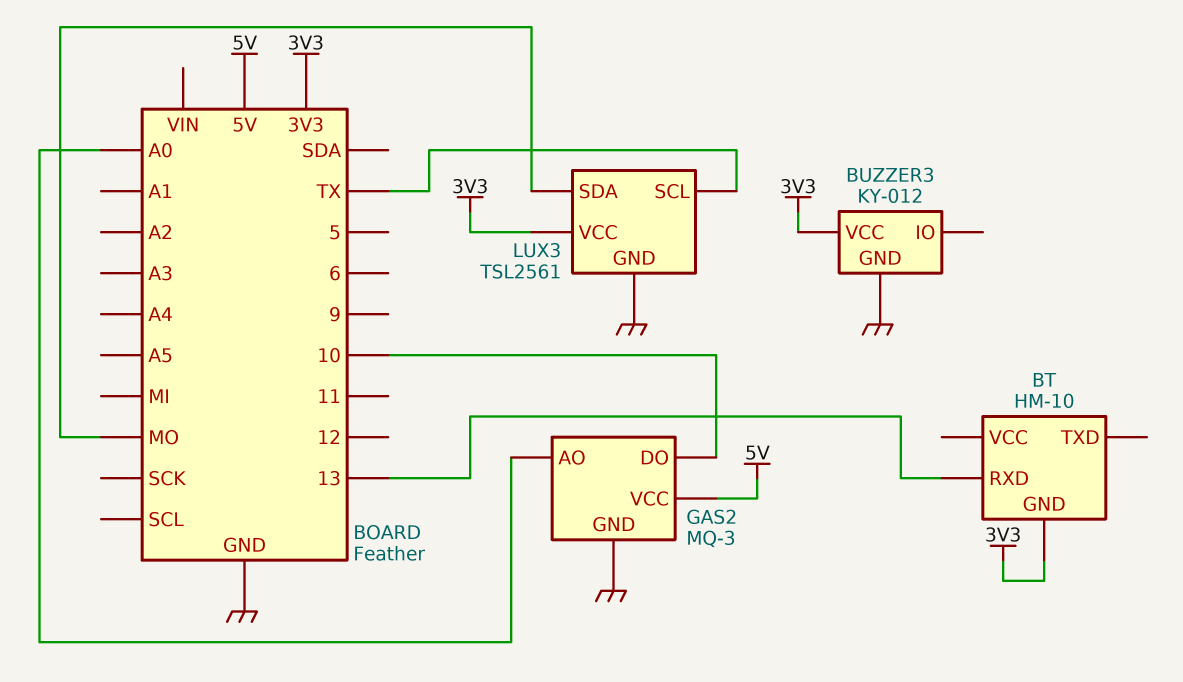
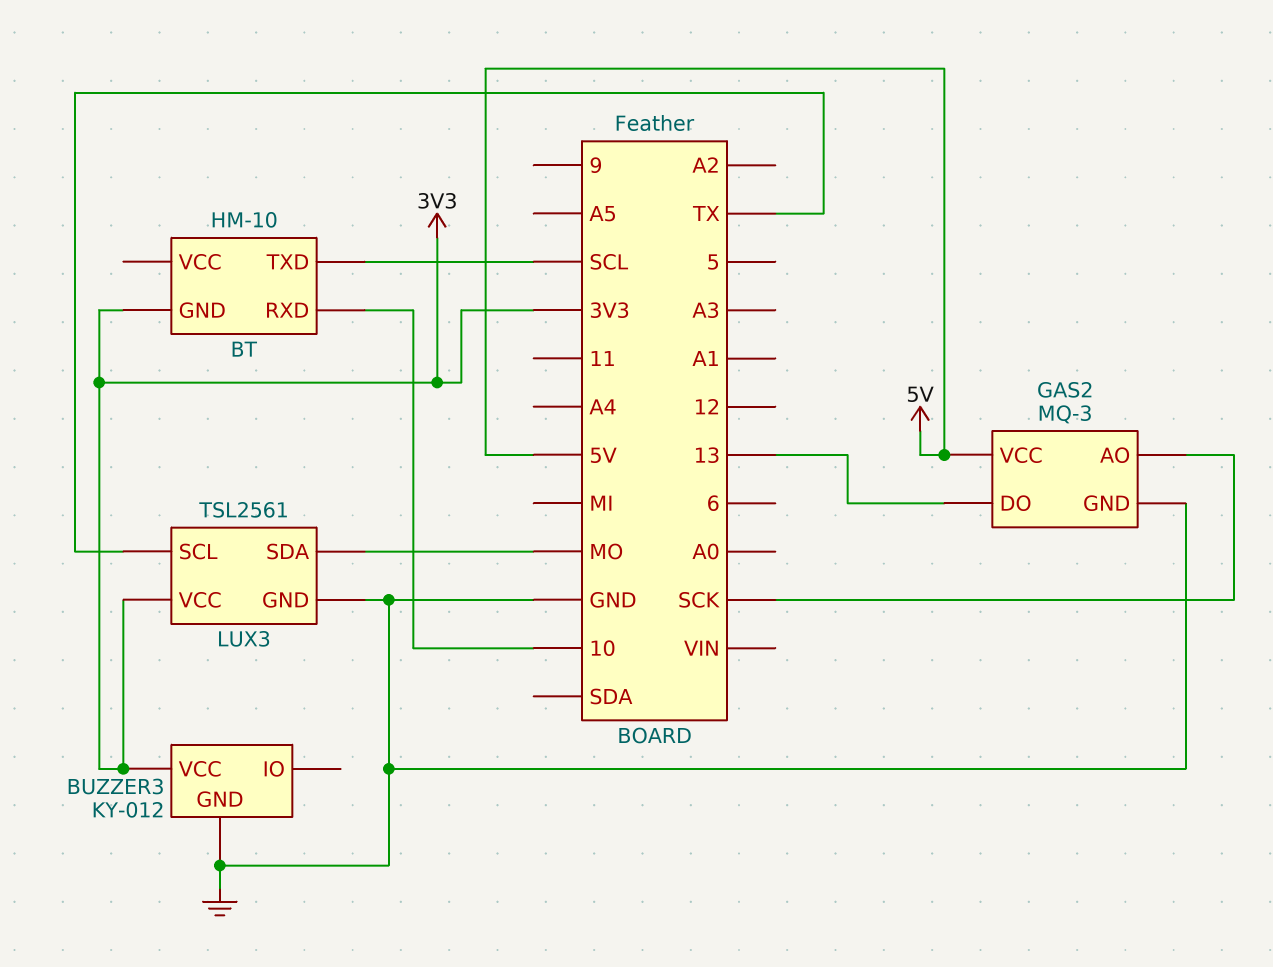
BT pin RXD: 13 -> 10
BT pin TXD: none -> SCL
GAS2 pin AO: A0 -> SCK
GAS2 pin DO: 10 -> 13

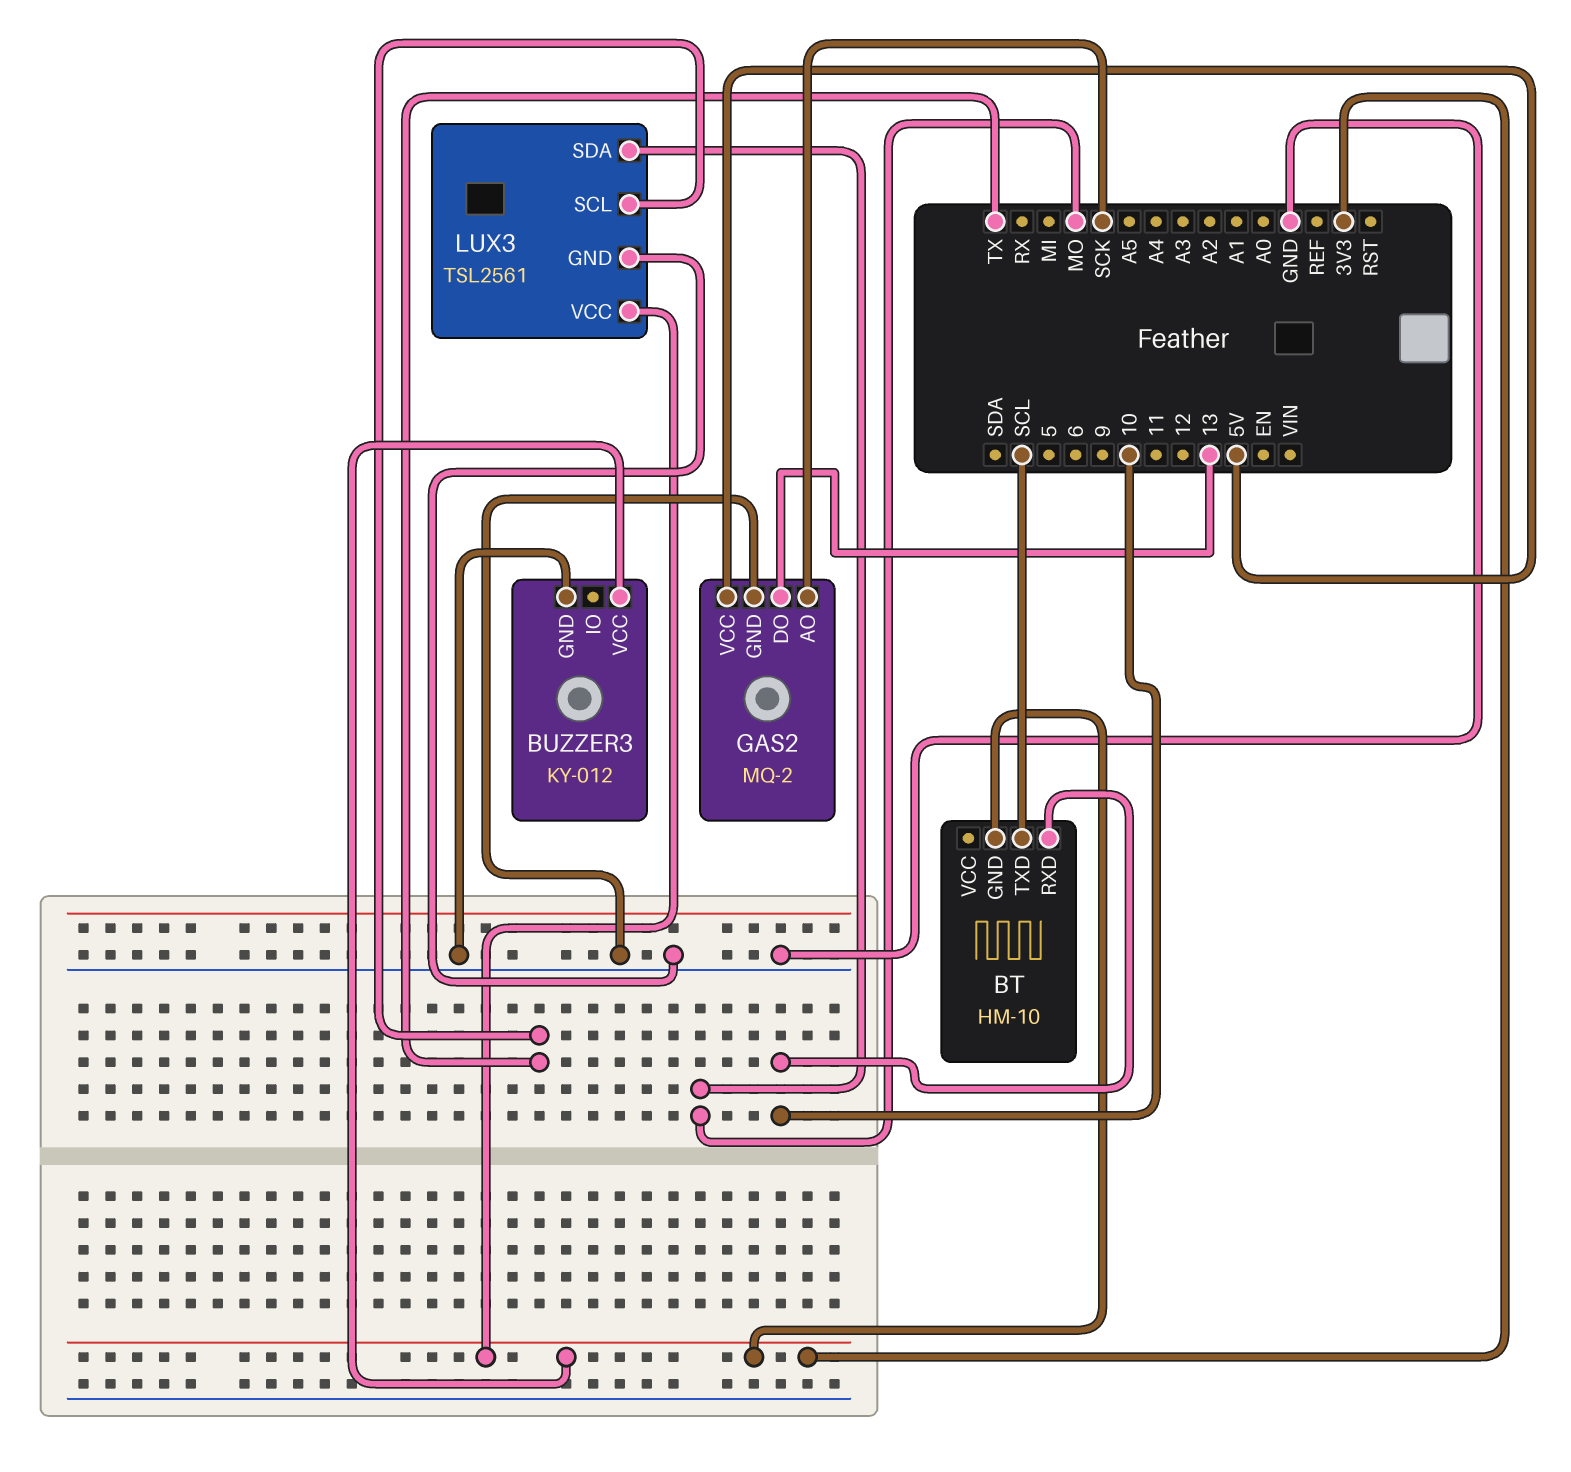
GAS2: MQ-3 -> MQ-2

